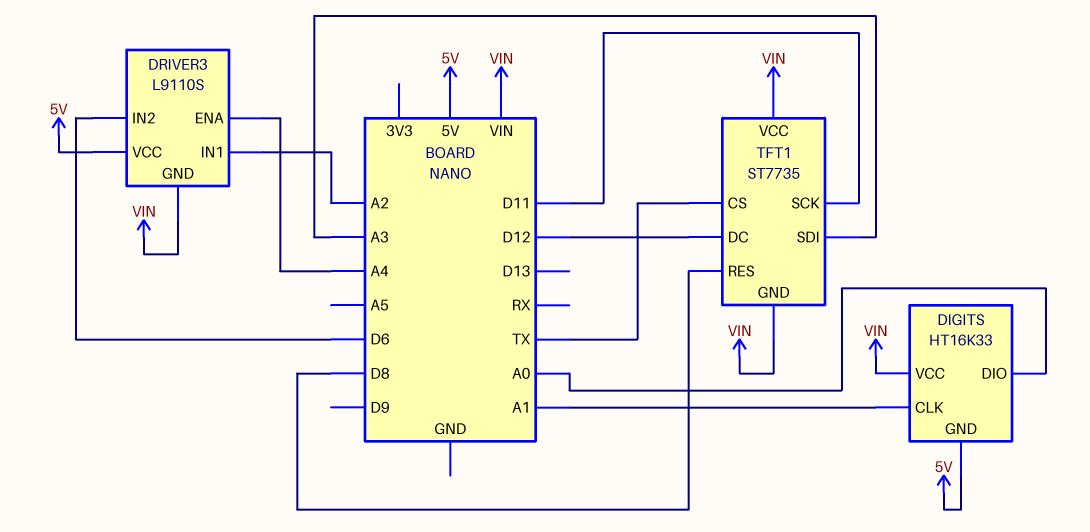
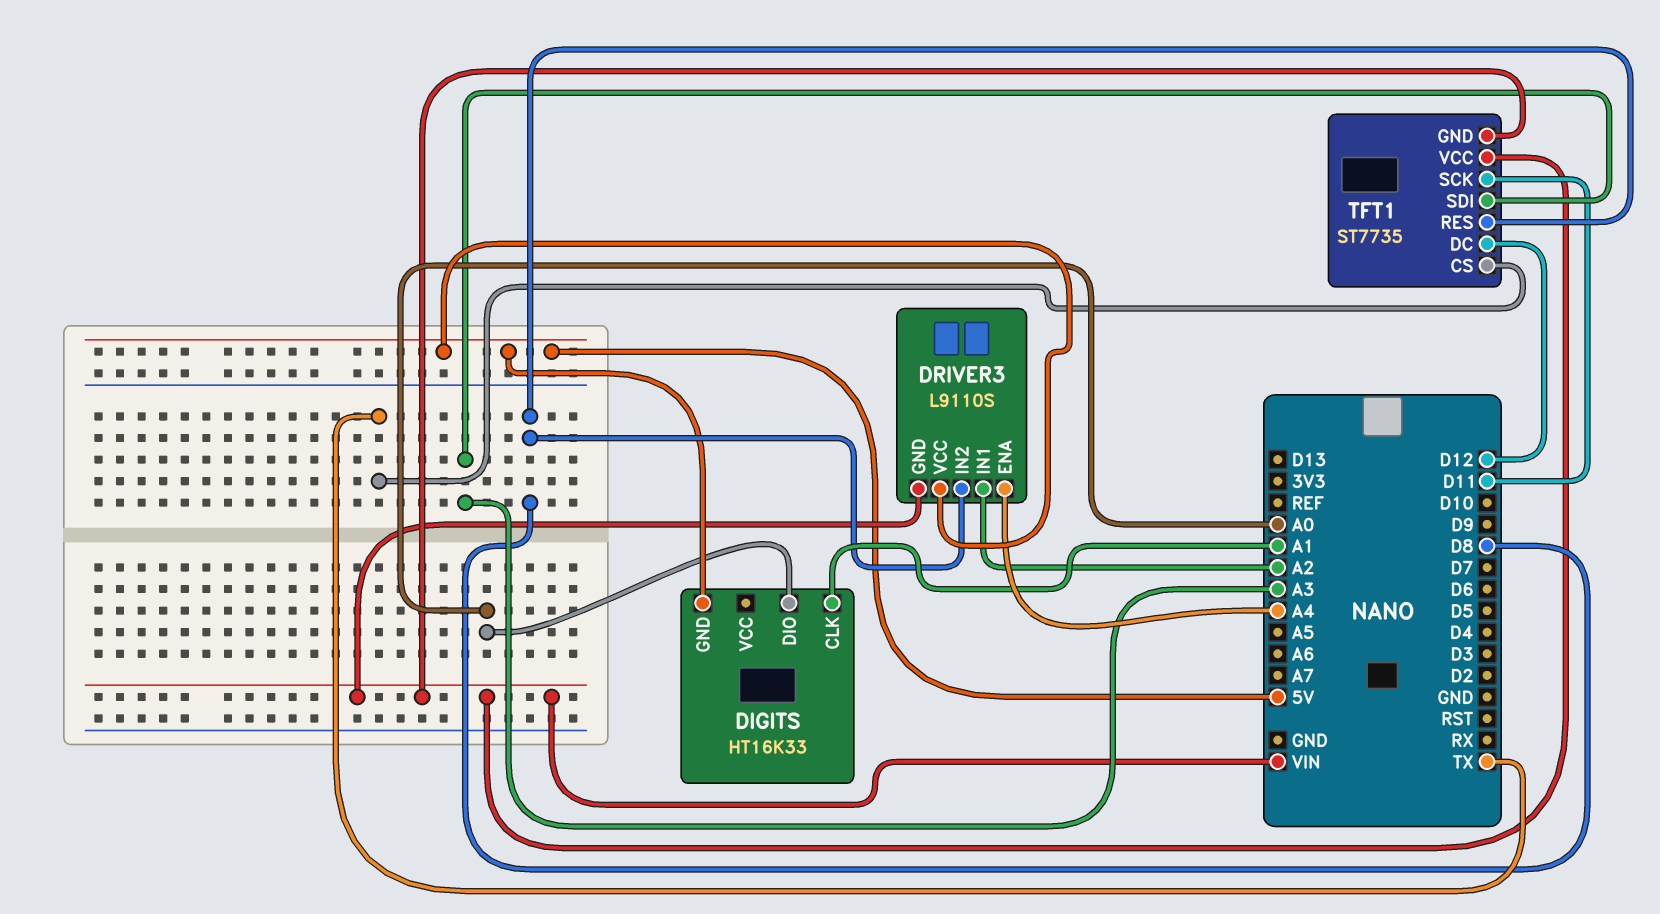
DIGITS pin VCC: VIN -> none
DRIVER3 pin IN2: D6 -> D8

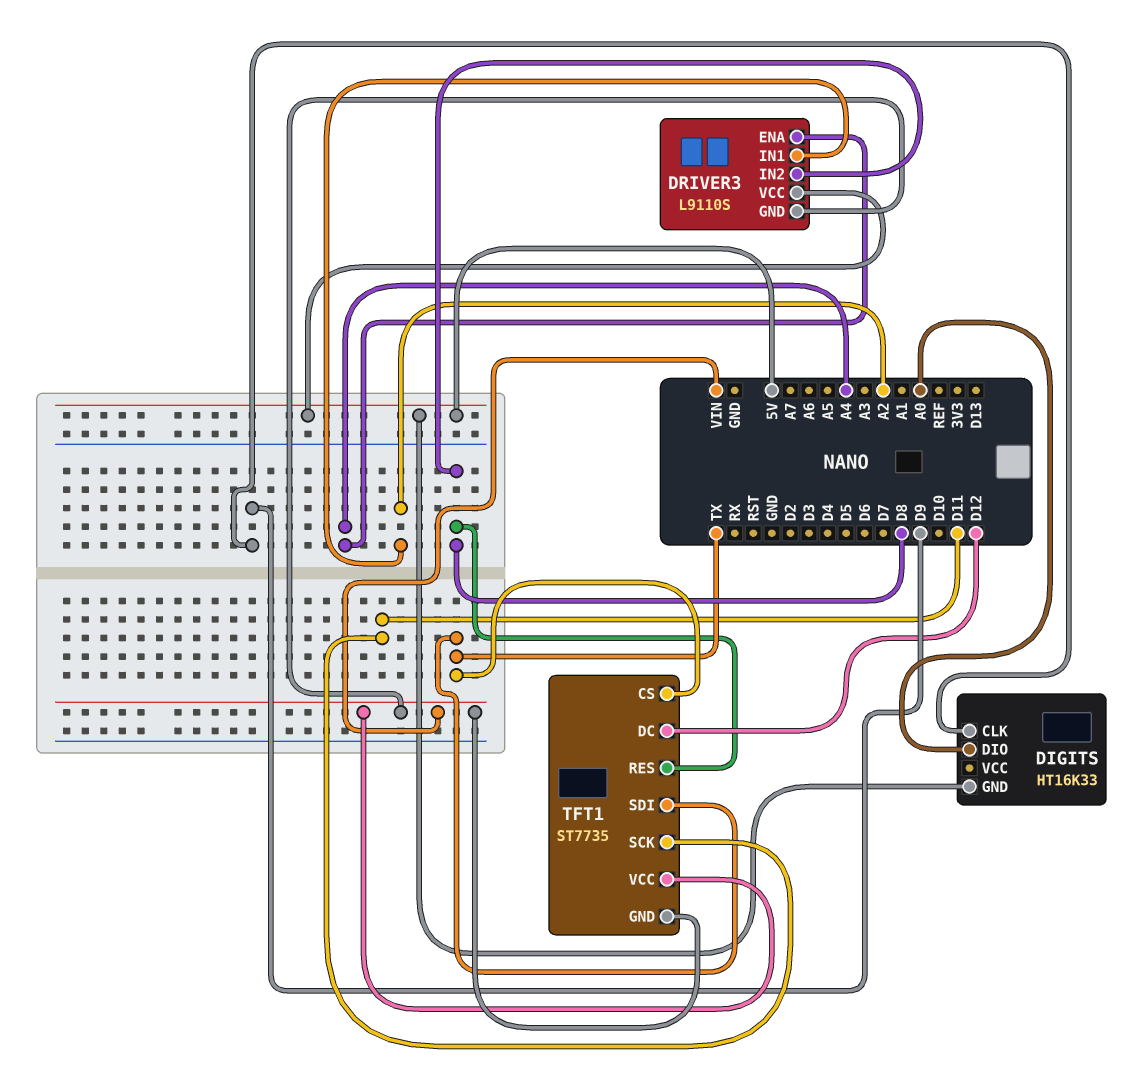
DIGITS pin CLK: A1 -> D9
TFT1 pin SDI: A3 -> TX

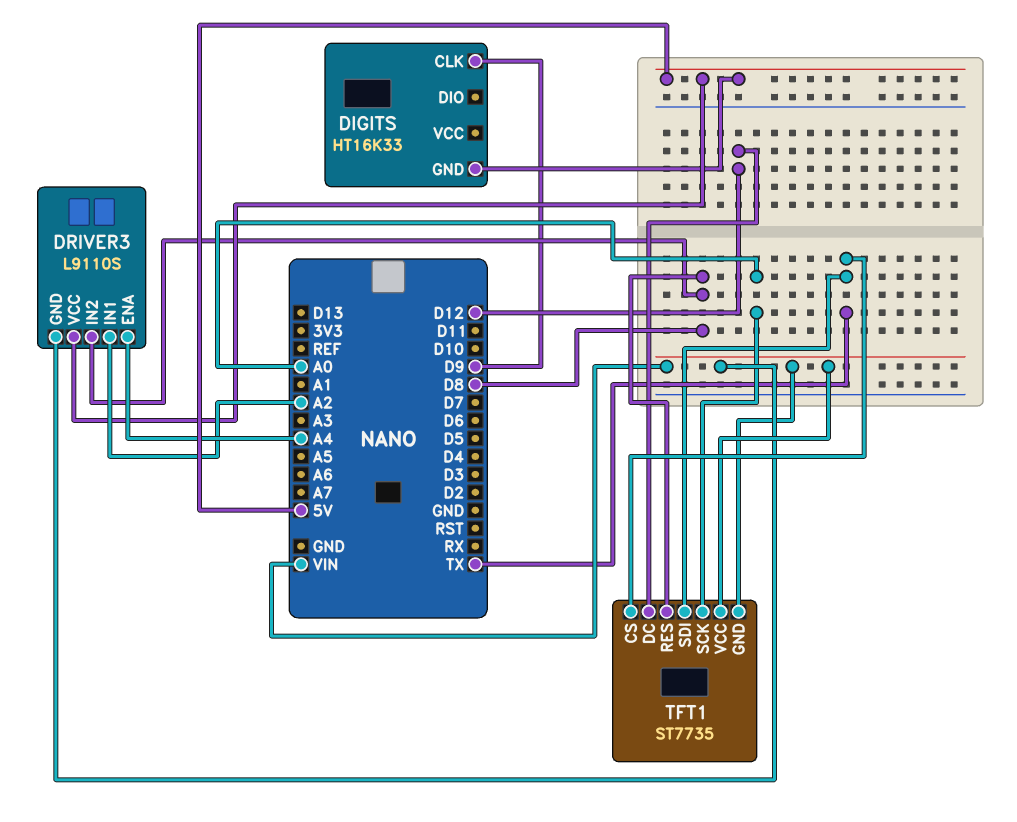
DIGITS pin DIO: A0 -> none
TFT1 pin SCK: D11 -> A0

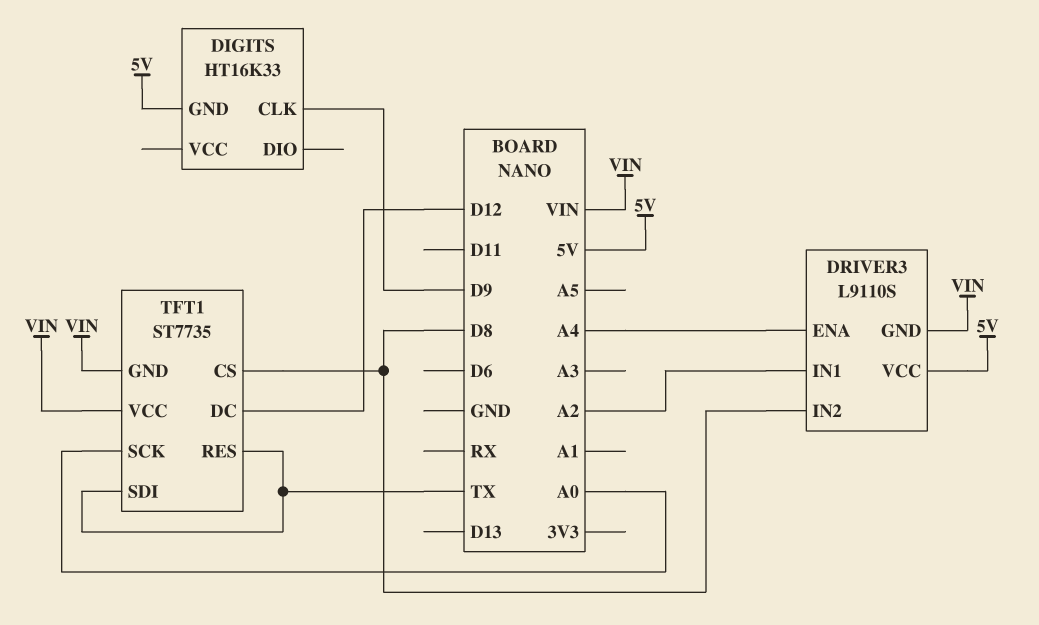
TFT1 pin CS: TX -> D8
TFT1 pin RES: D8 -> TX

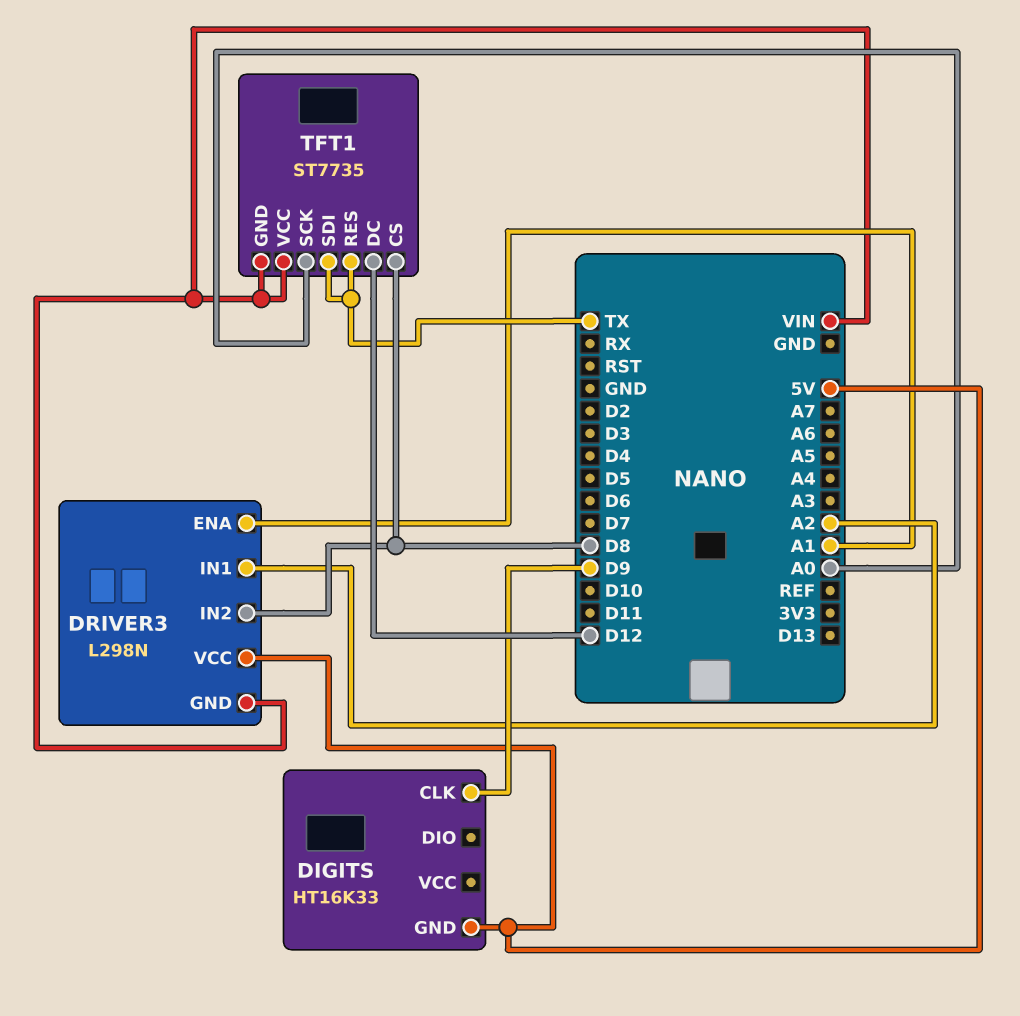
DRIVER3: L9110S -> L298N
DRIVER3 pin ENA: A4 -> A1

